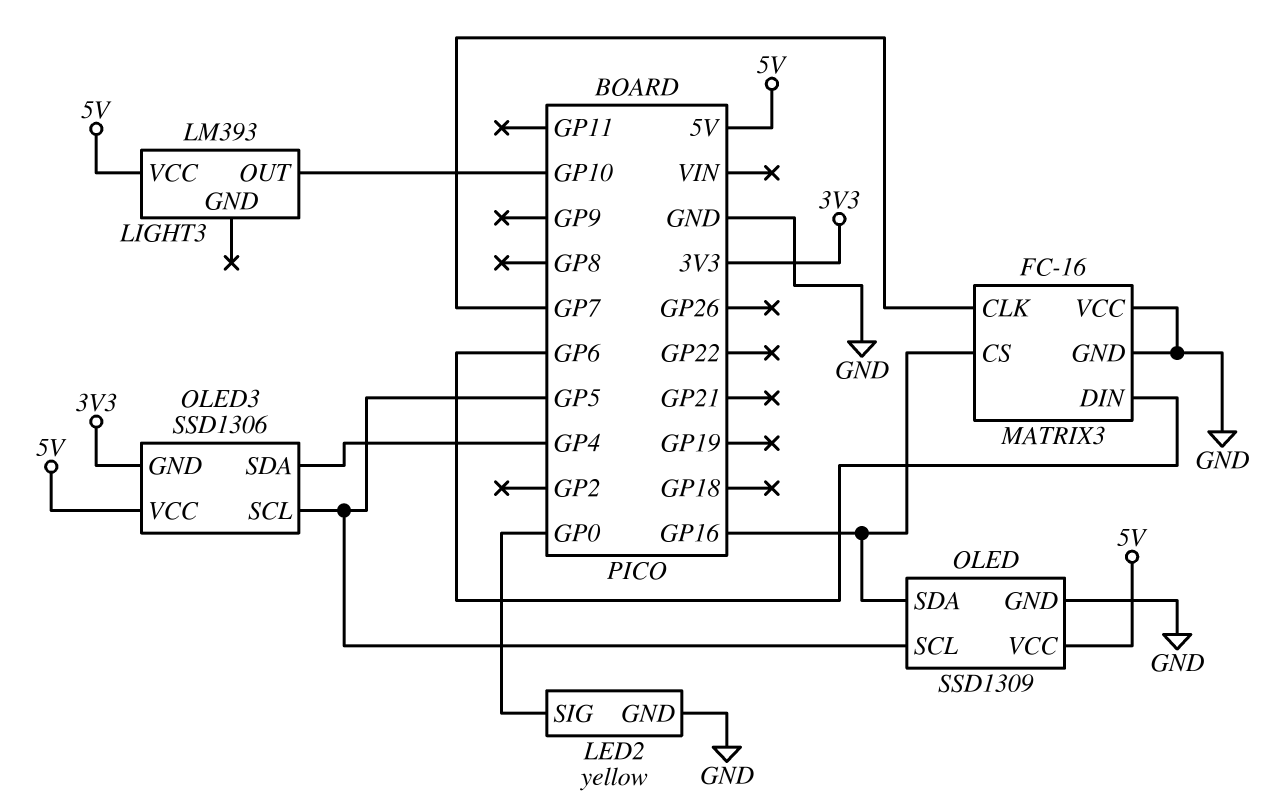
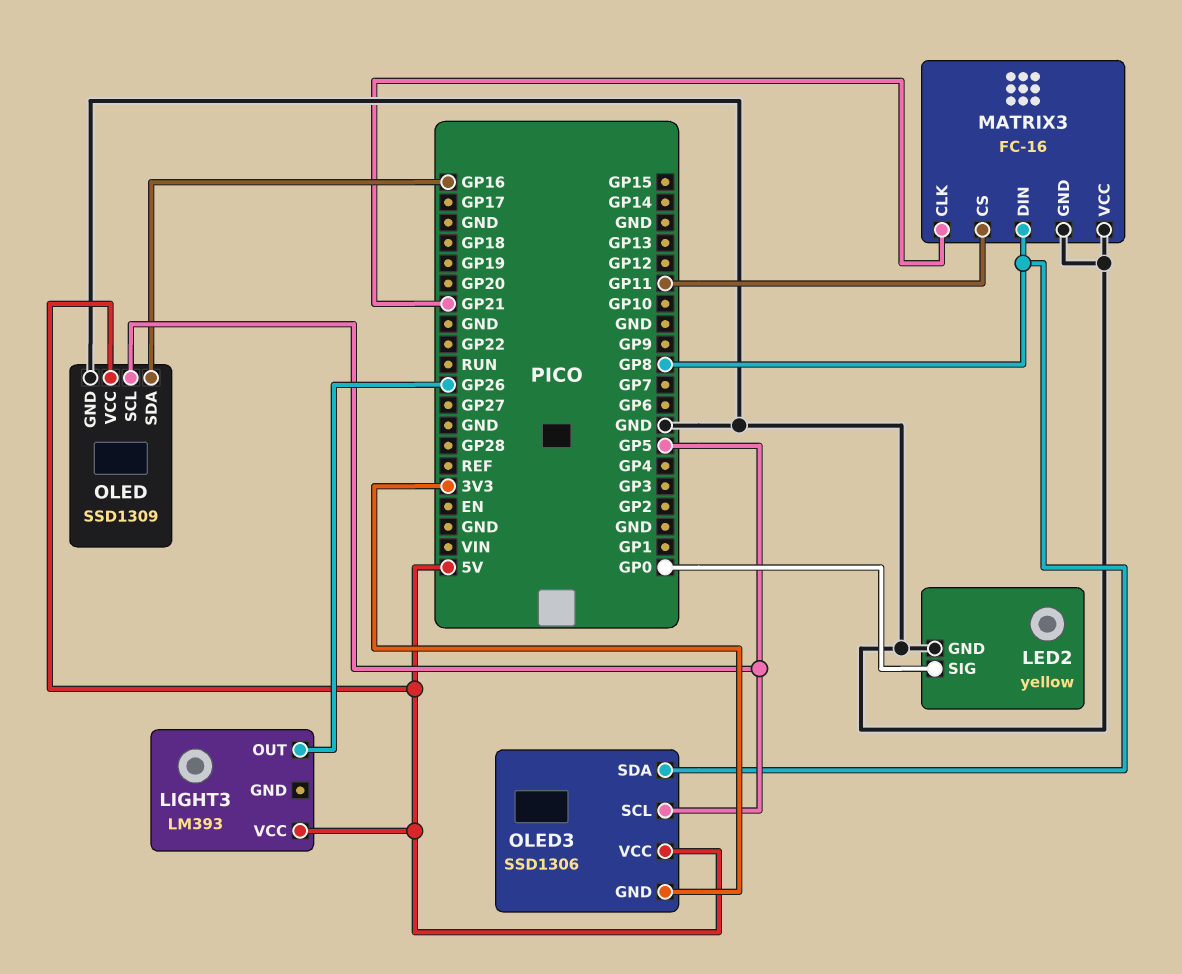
LIGHT3 pin OUT: GP10 -> GP26
MATRIX3 pin CLK: GP7 -> GP21
MATRIX3 pin CS: GP16 -> GP11
MATRIX3 pin DIN: GP6 -> GP8
OLED3 pin SDA: GP4 -> GP8

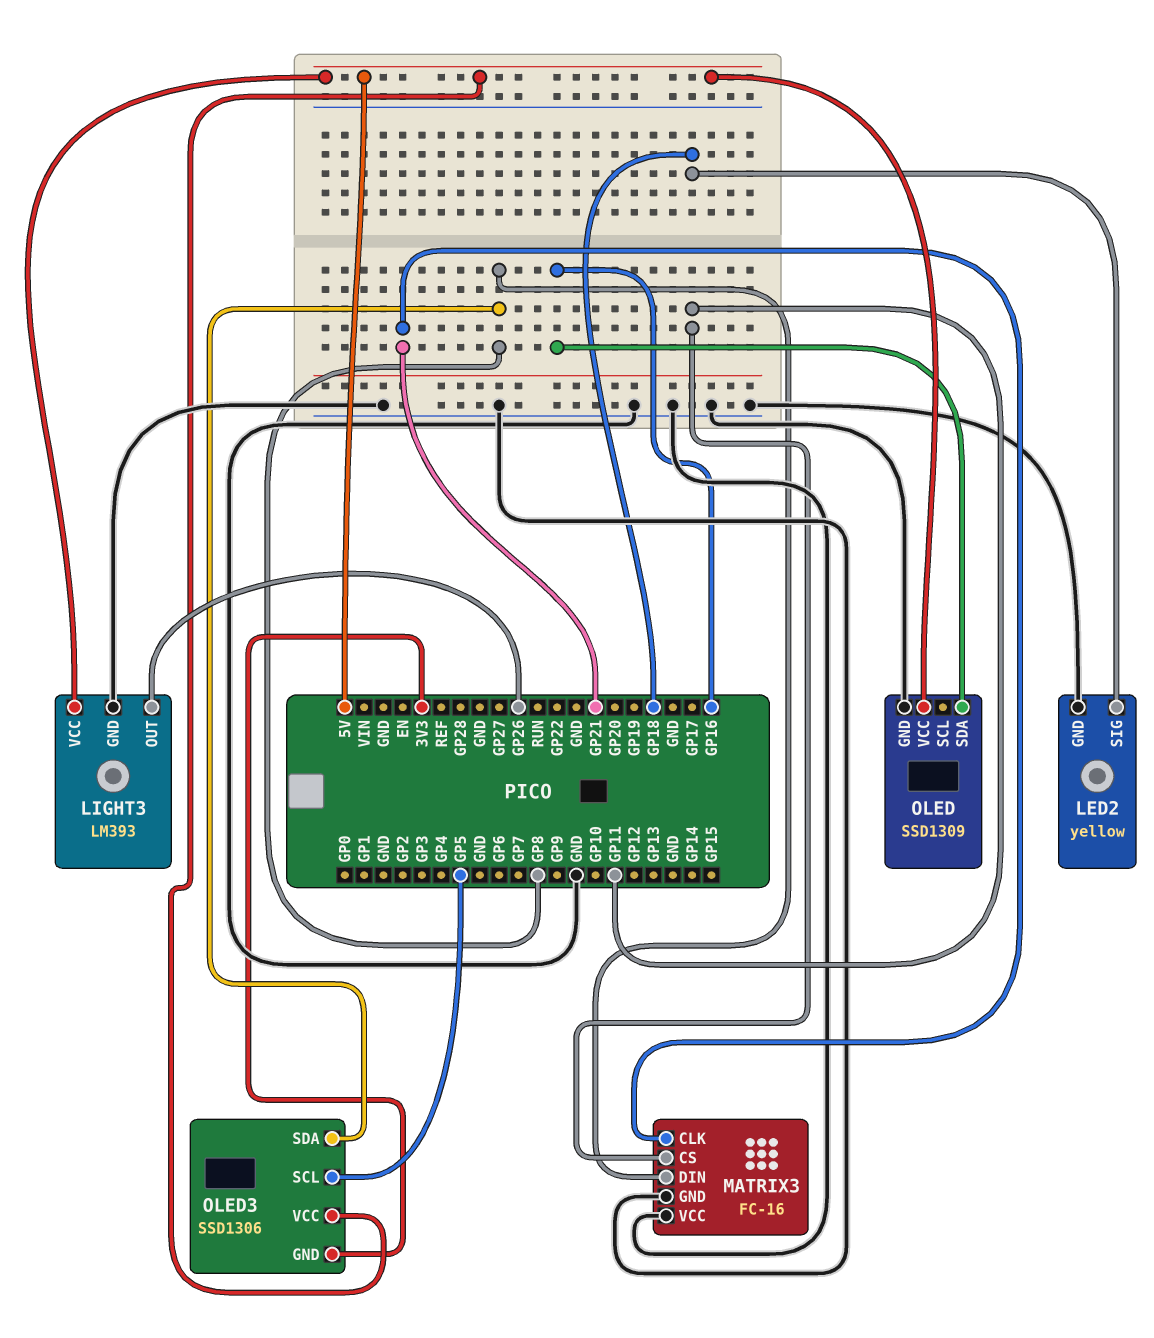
LED2 pin SIG: GP0 -> GP18
LIGHT3 pin GND: none -> GND
OLED pin SCL: GP5 -> none

